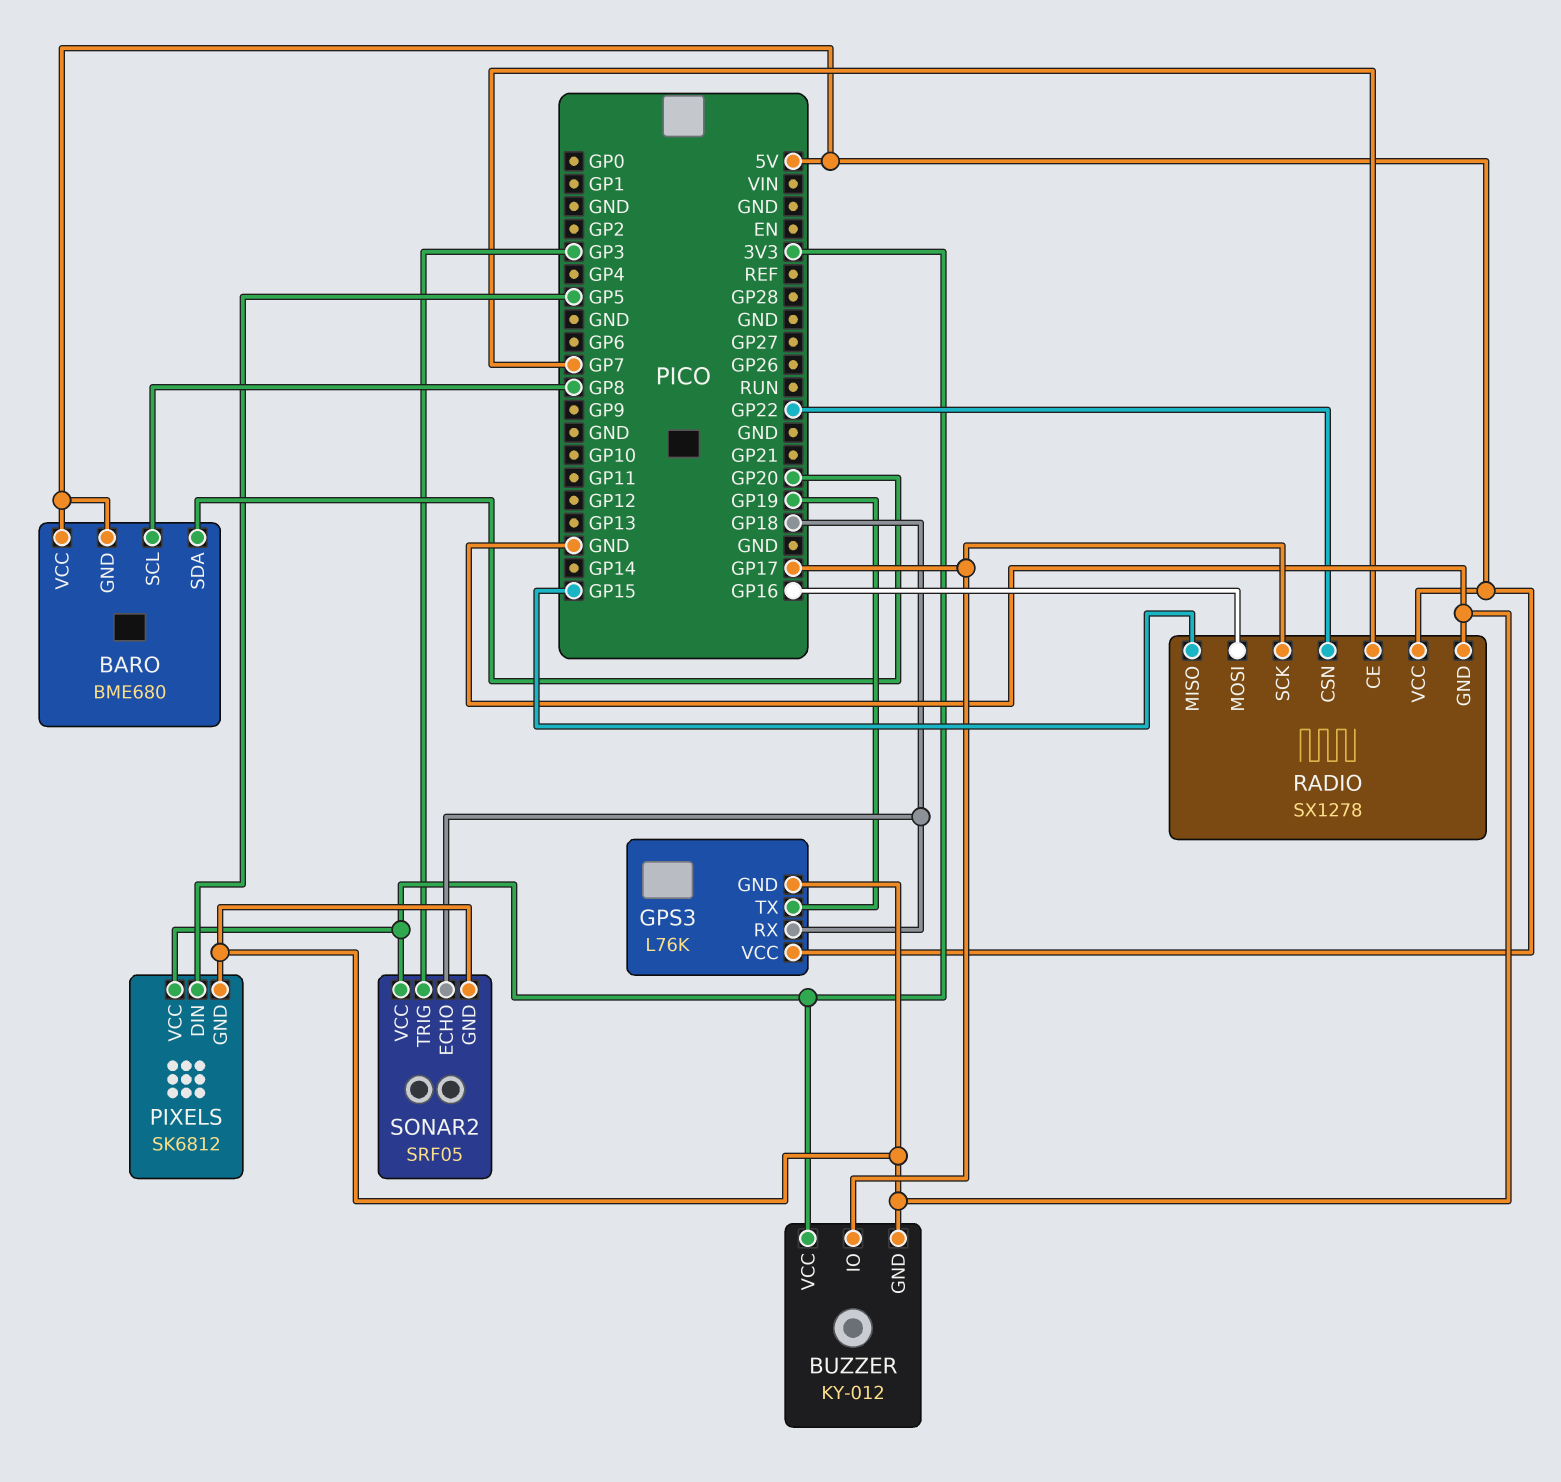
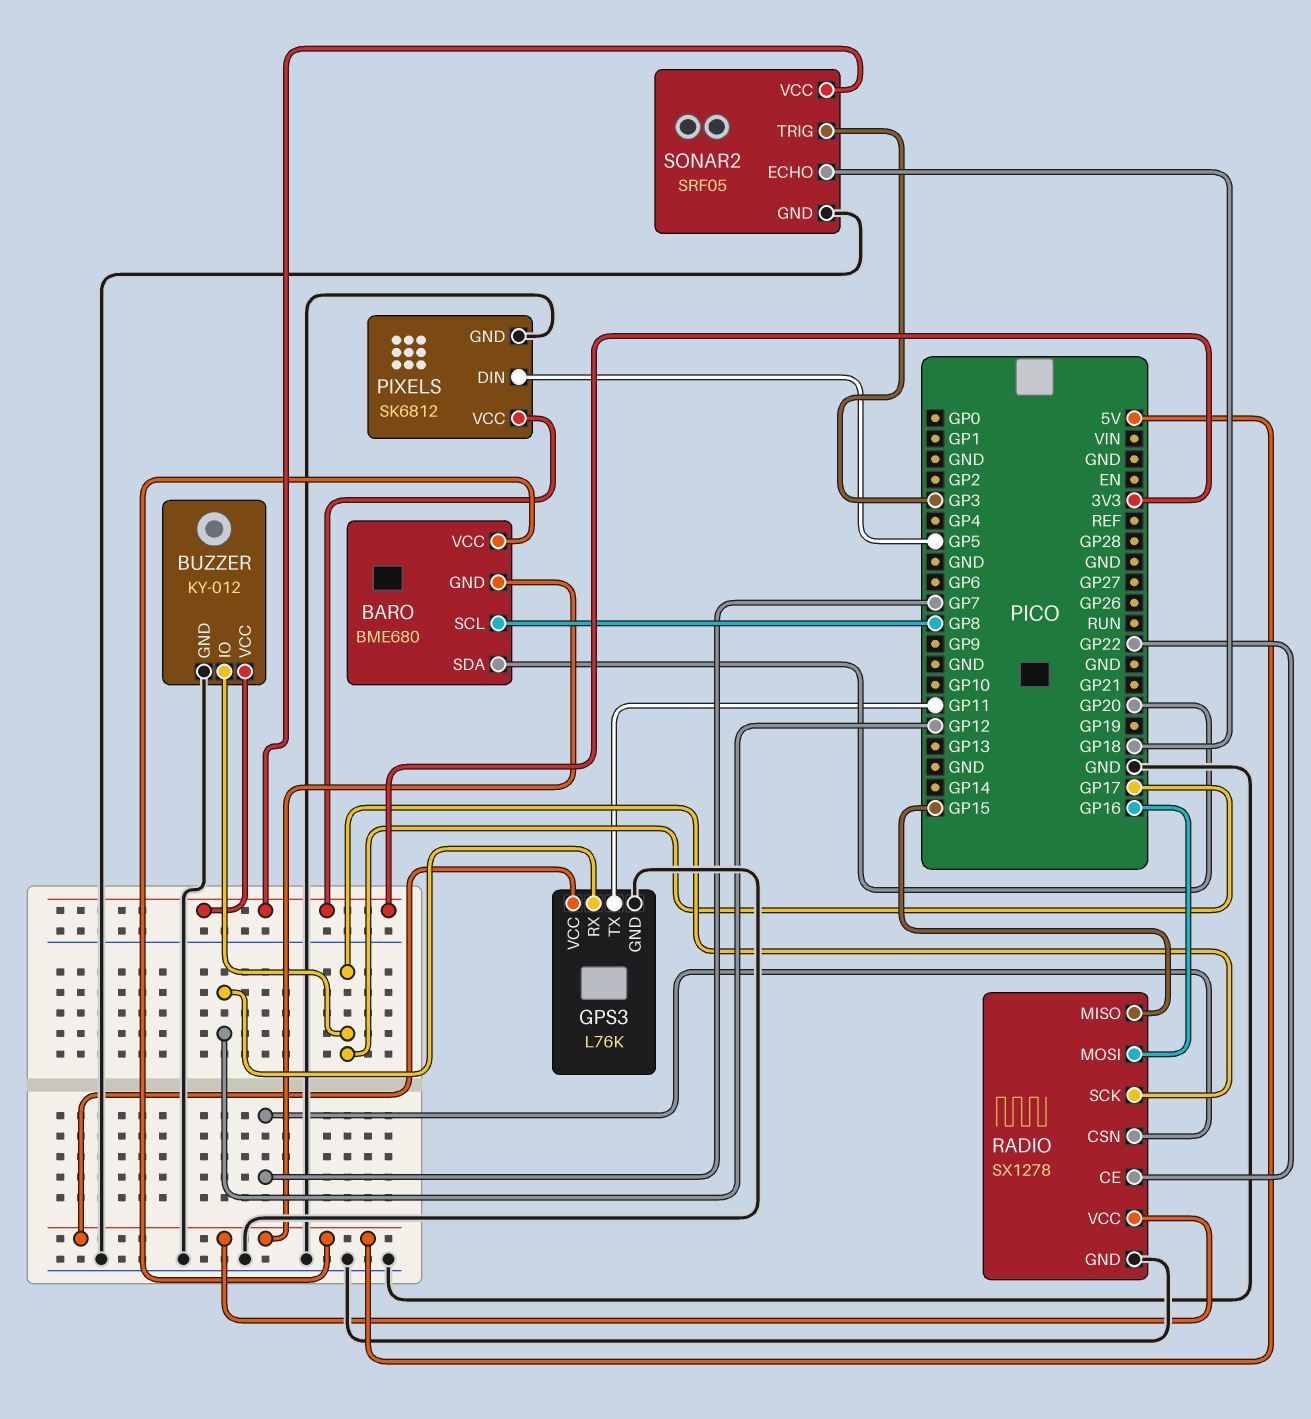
GPS3 pin RX: GP18 -> GP12
GPS3 pin TX: GP19 -> GP11
RADIO pin CE: GP7 -> GP22
RADIO pin CSN: GP22 -> GP7

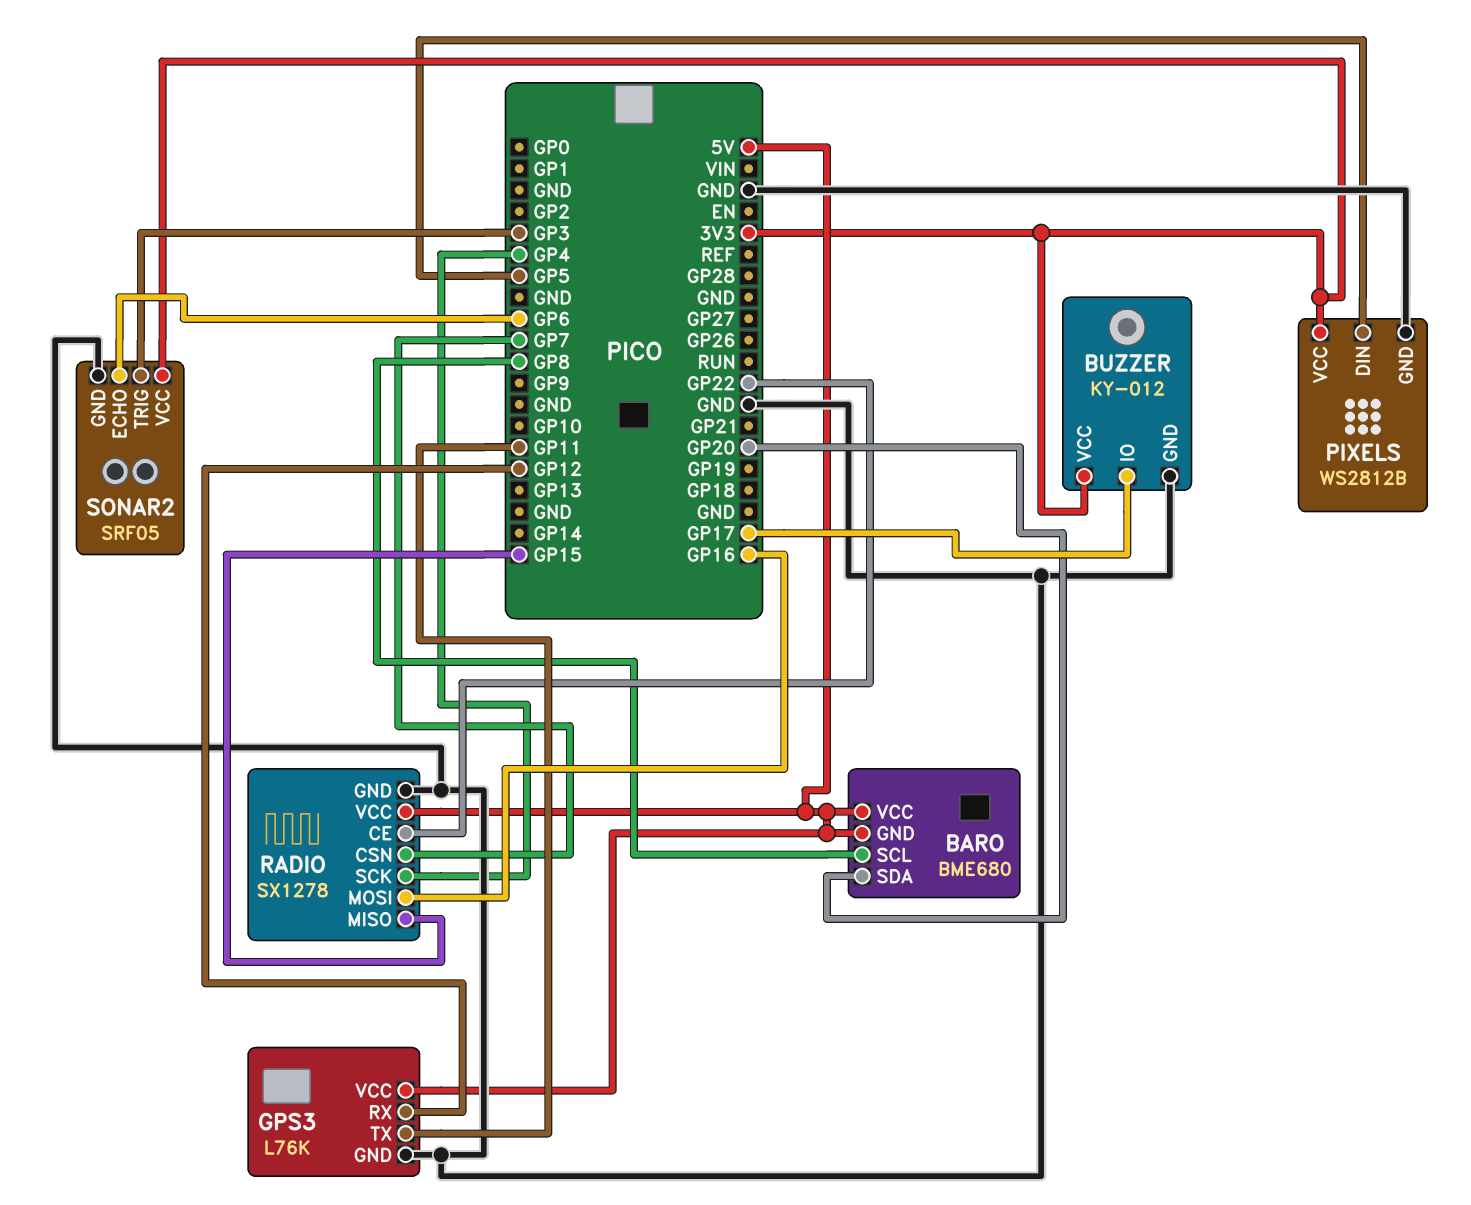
PIXELS: SK6812 -> WS2812B
RADIO pin SCK: GP17 -> GP4
SONAR2 pin ECHO: GP18 -> GP6

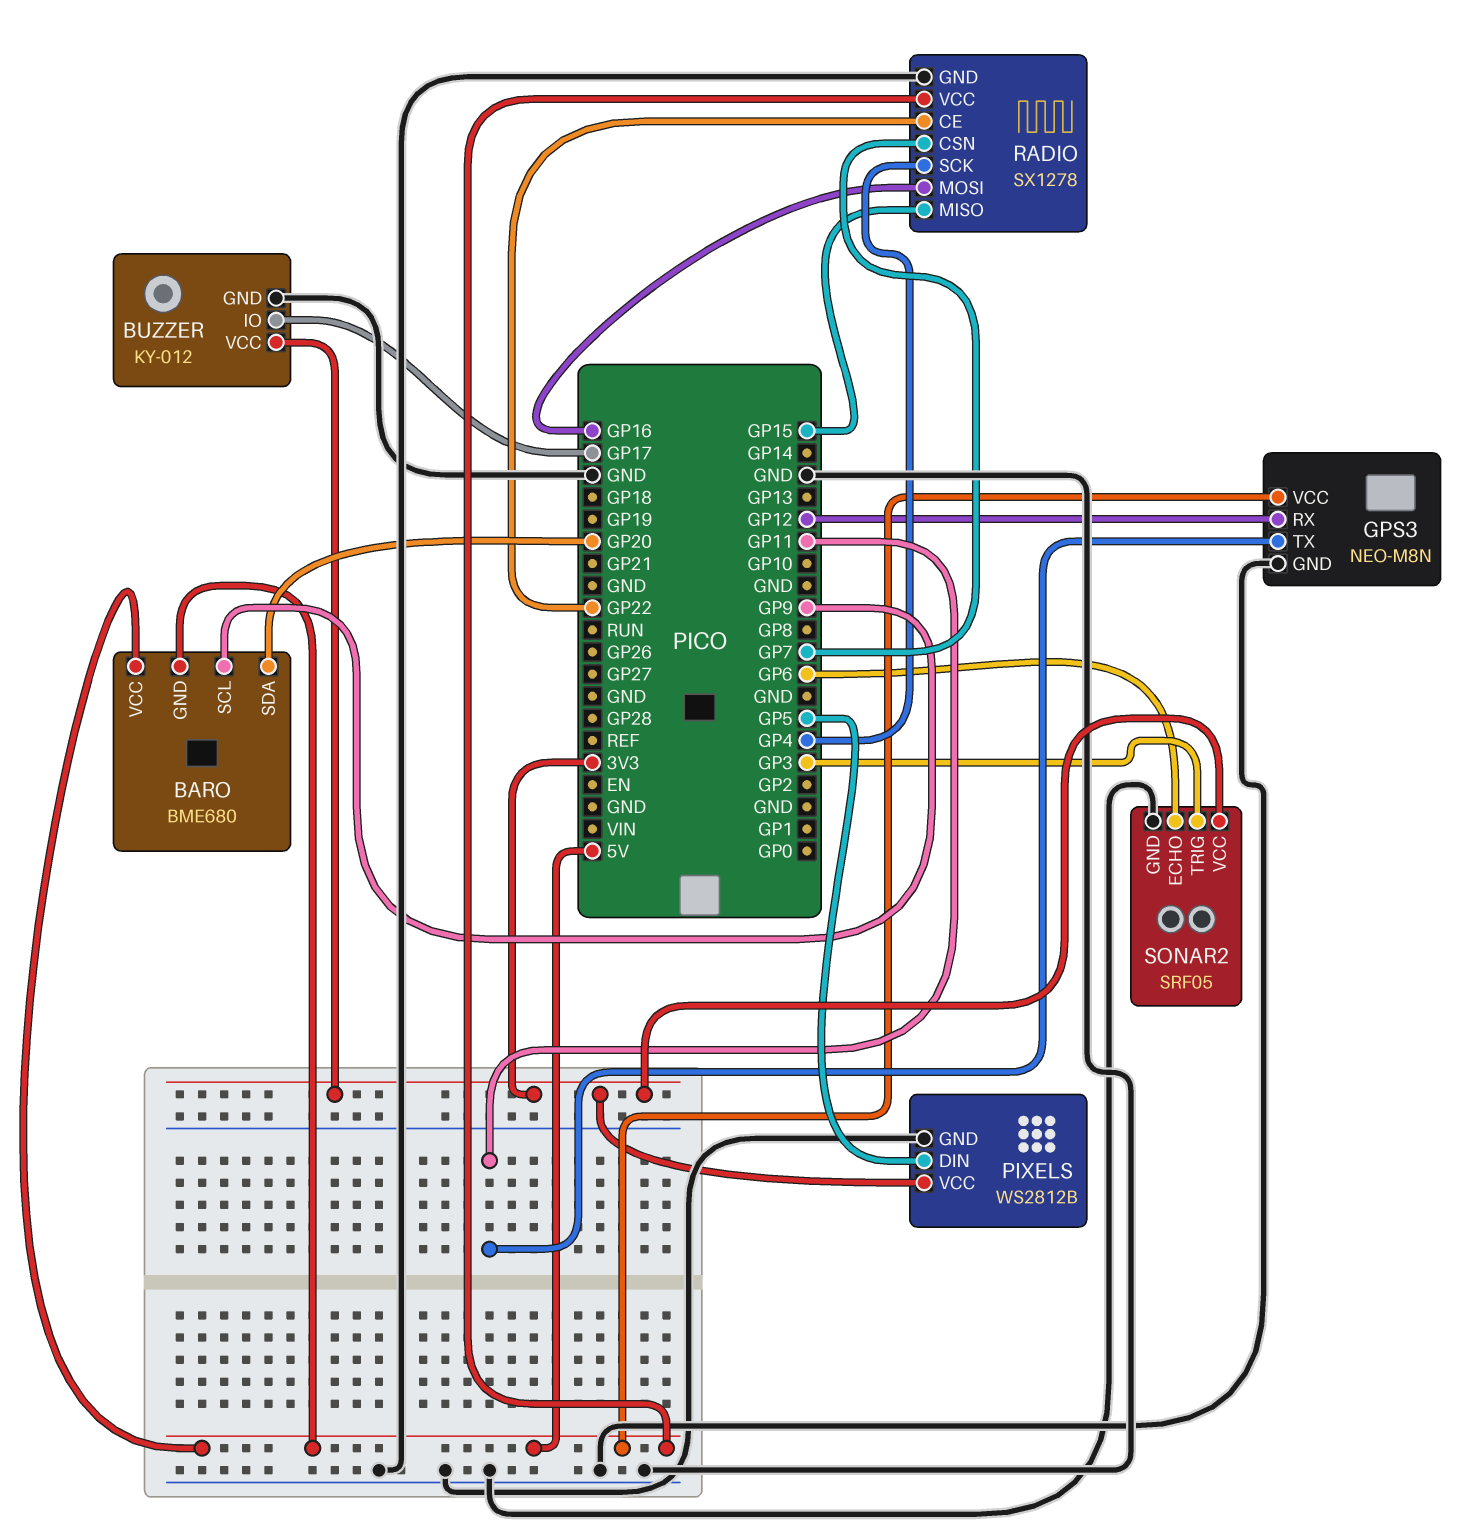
BARO pin SCL: GP8 -> GP9
GPS3: L76K -> NEO-M8N

